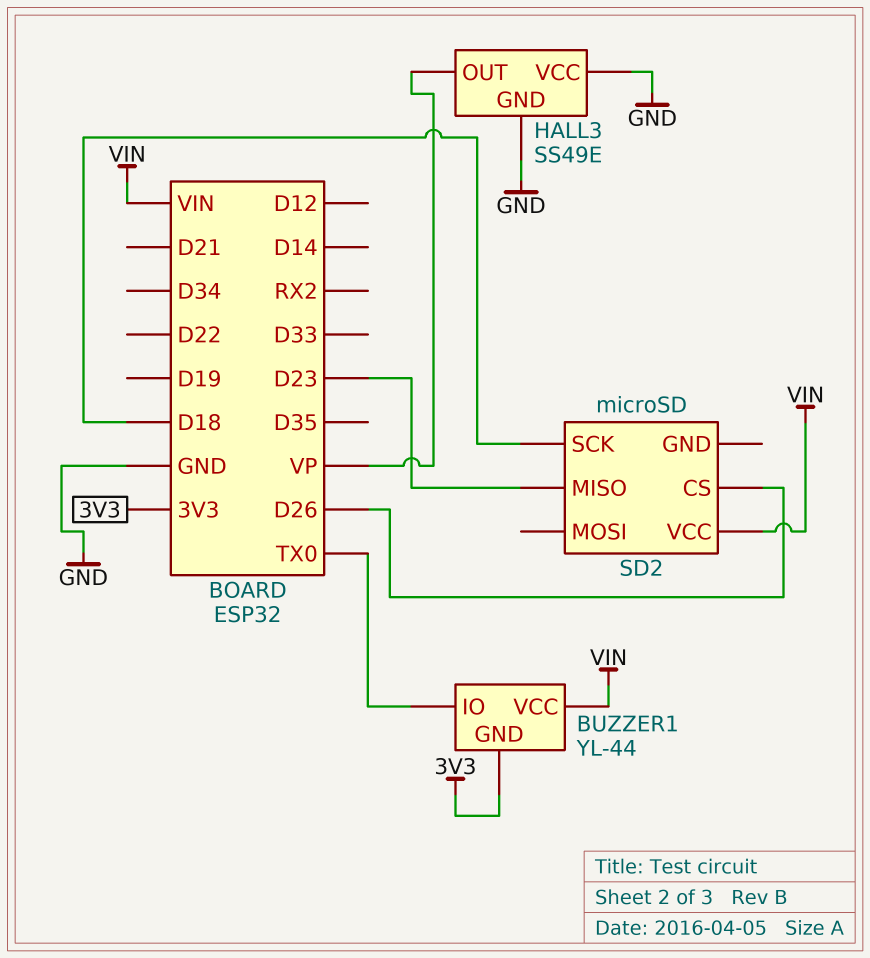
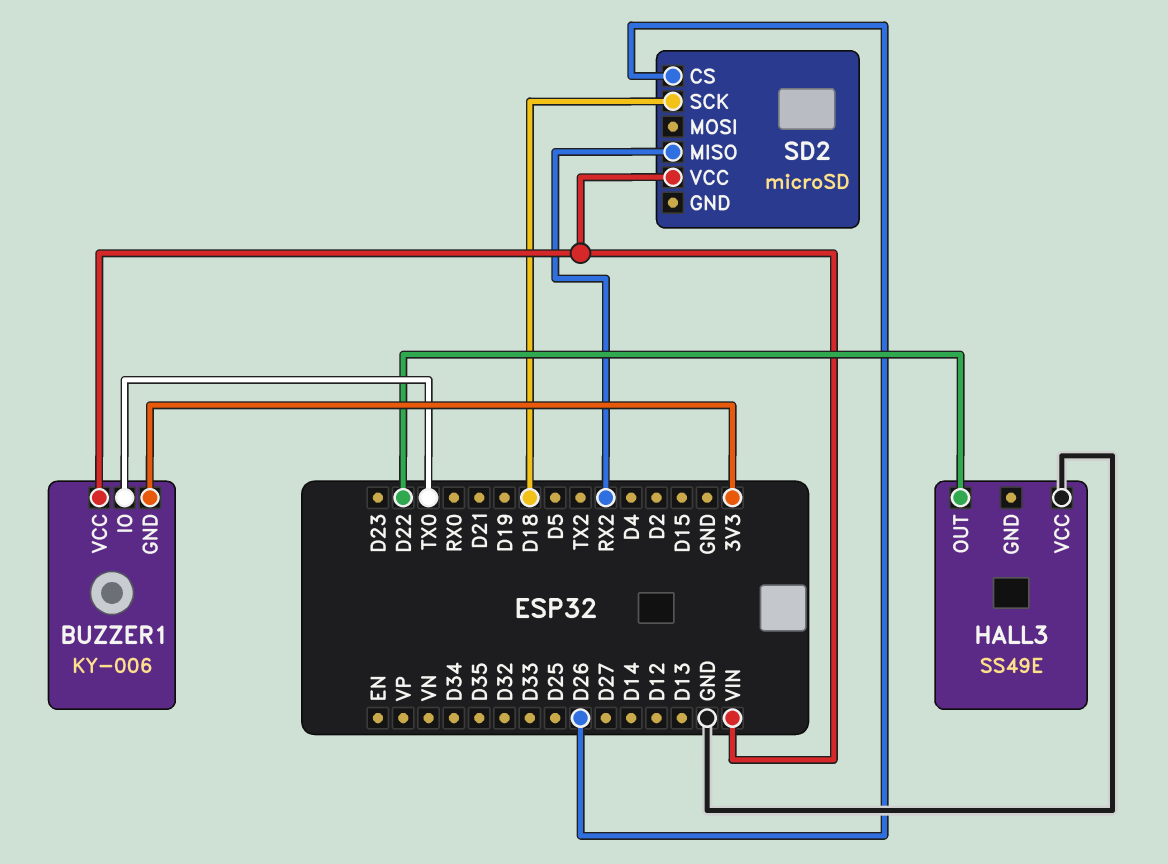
BUZZER1: YL-44 -> KY-006
HALL3 pin GND: GND -> none
HALL3 pin OUT: VP -> D22
SD2 pin MISO: D23 -> RX2

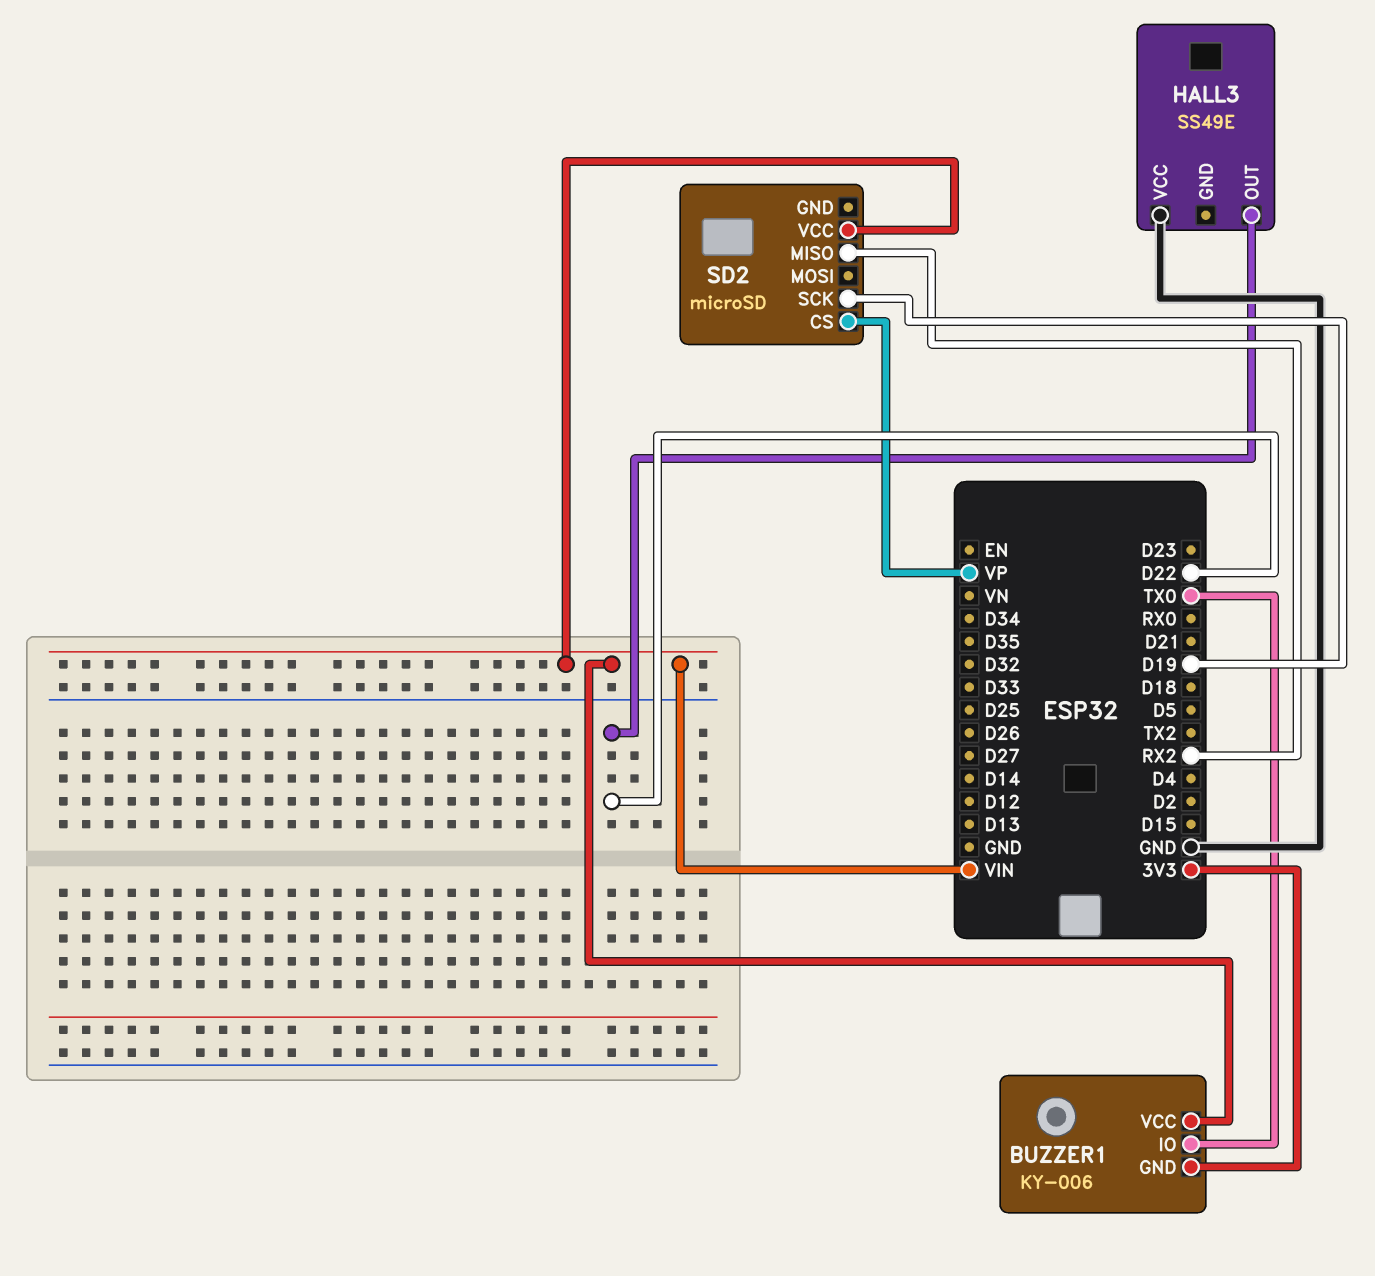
SD2 pin CS: D26 -> VP
SD2 pin SCK: D18 -> D19

